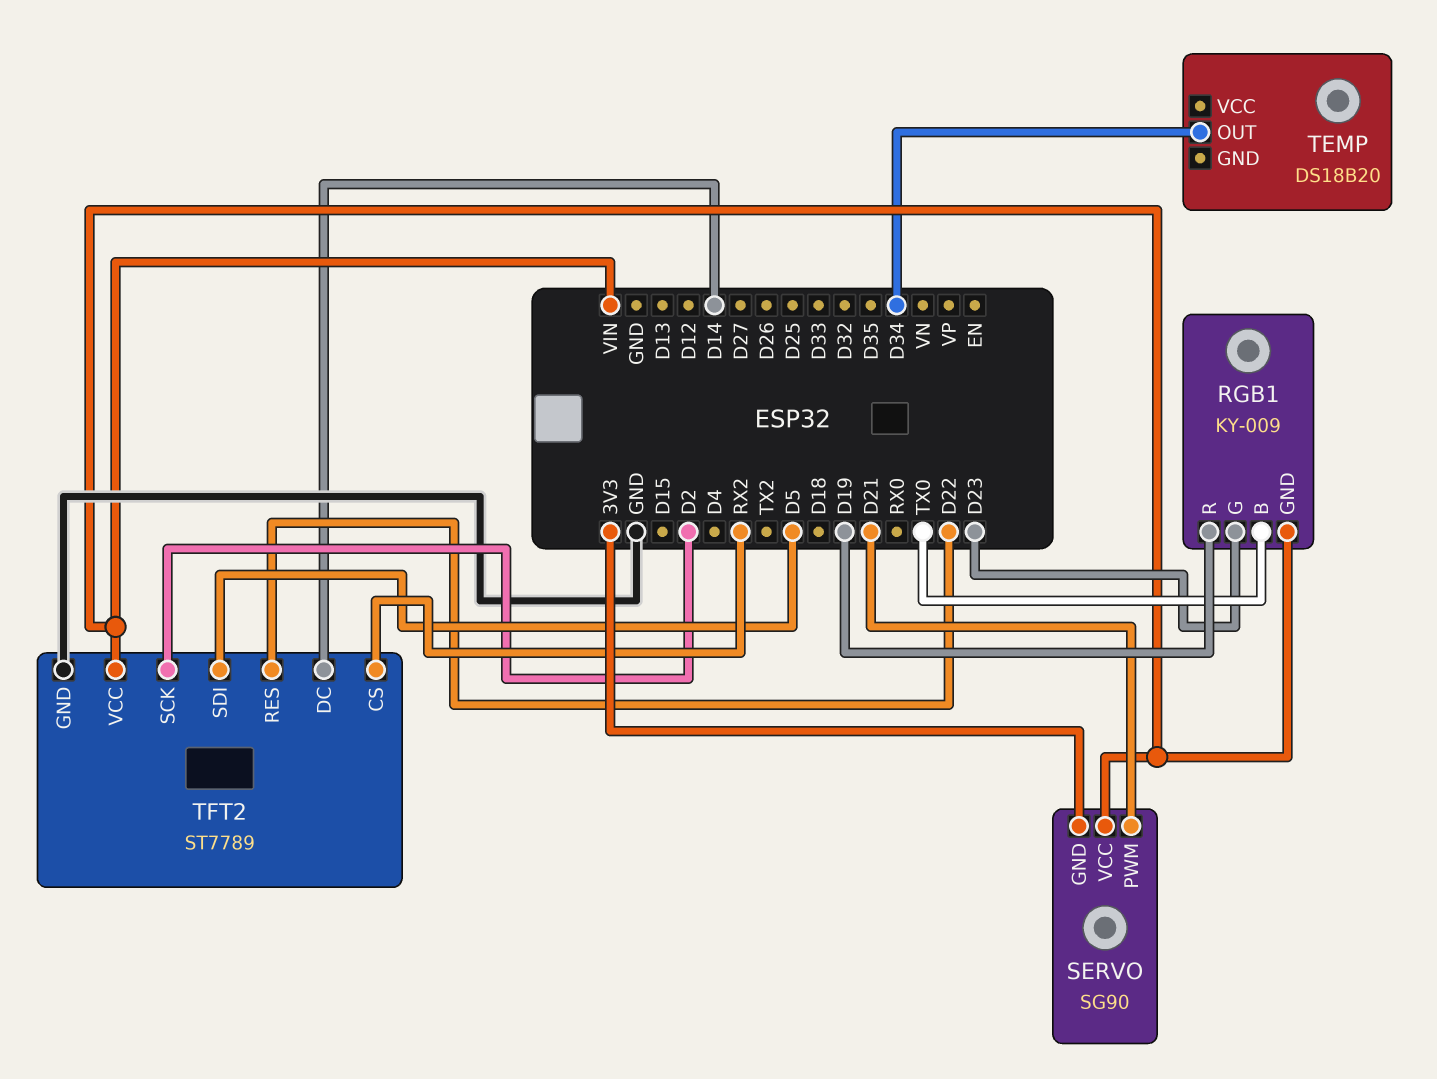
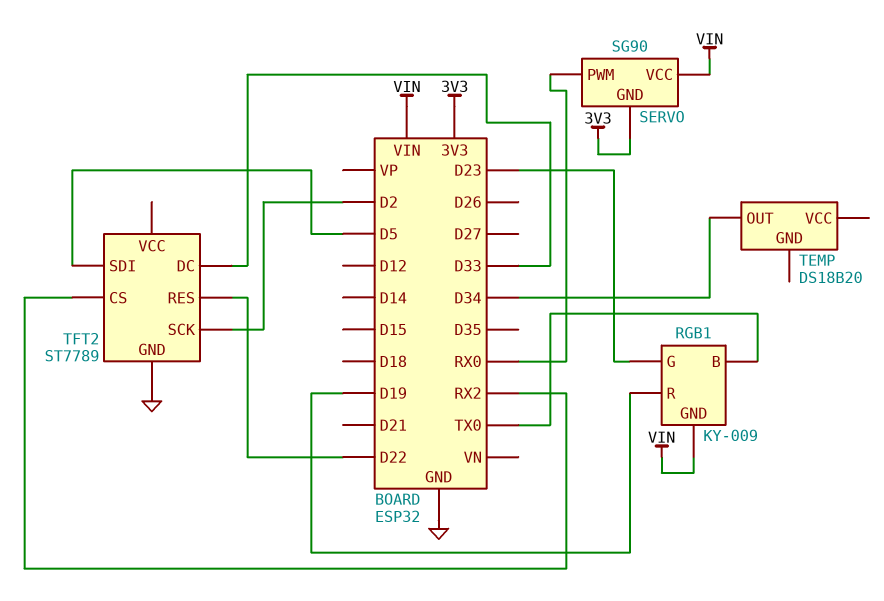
SERVO pin PWM: D21 -> RX0
TFT2 pin DC: D14 -> D33
TFT2 pin VCC: VIN -> none

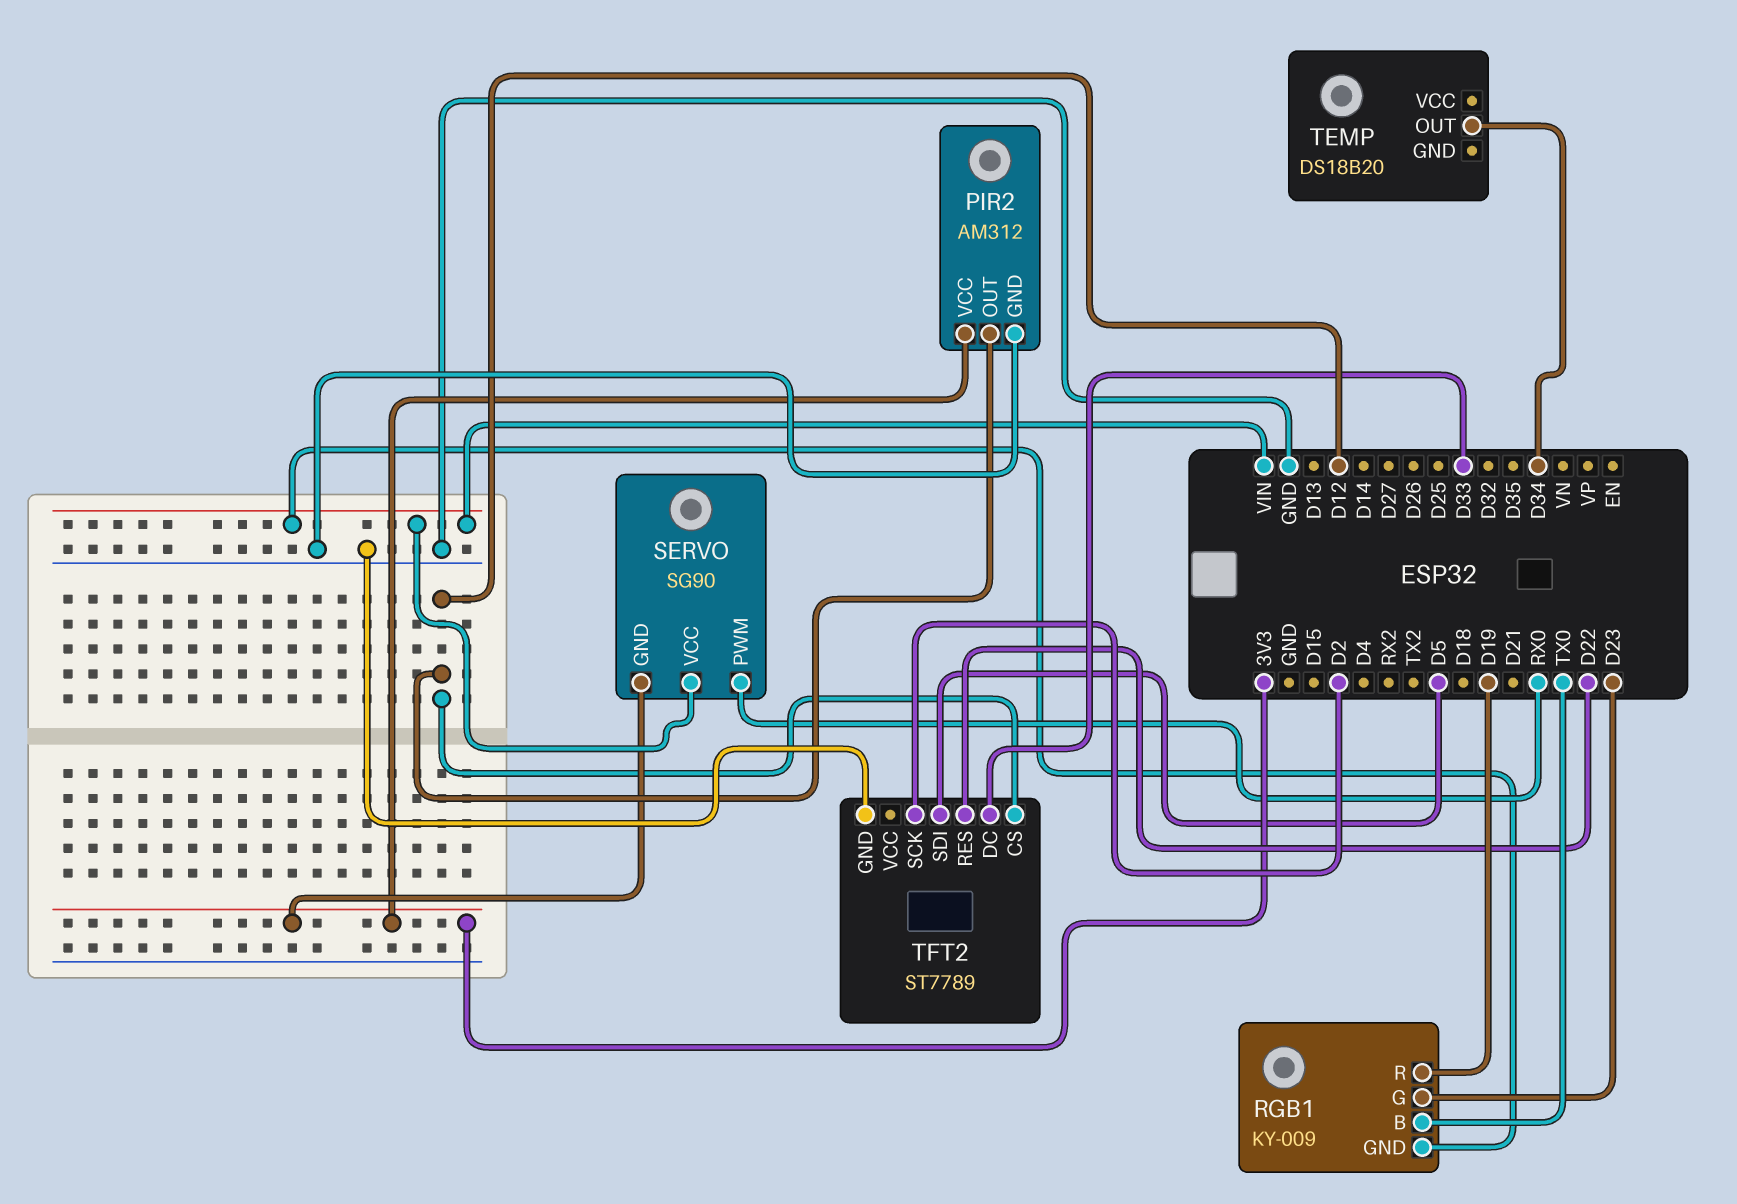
PIR2: none -> AM312
PIR2 pin GND: none -> GND
PIR2 pin OUT: none -> D12
PIR2 pin VCC: none -> 3V3
TFT2 pin CS: RX2 -> D12

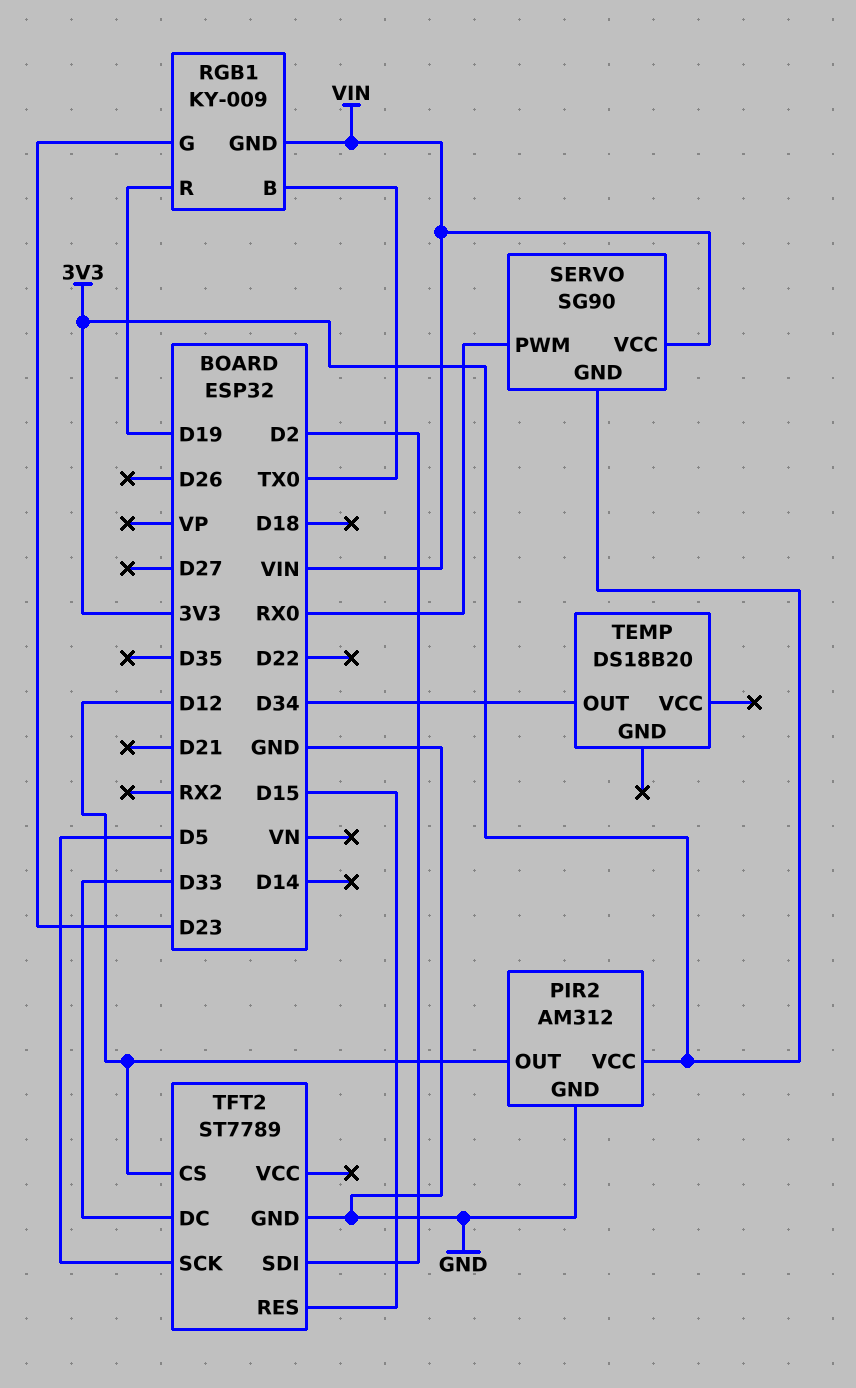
TFT2 pin RES: D22 -> D15
TFT2 pin SCK: D2 -> D5
TFT2 pin SDI: D5 -> D2

